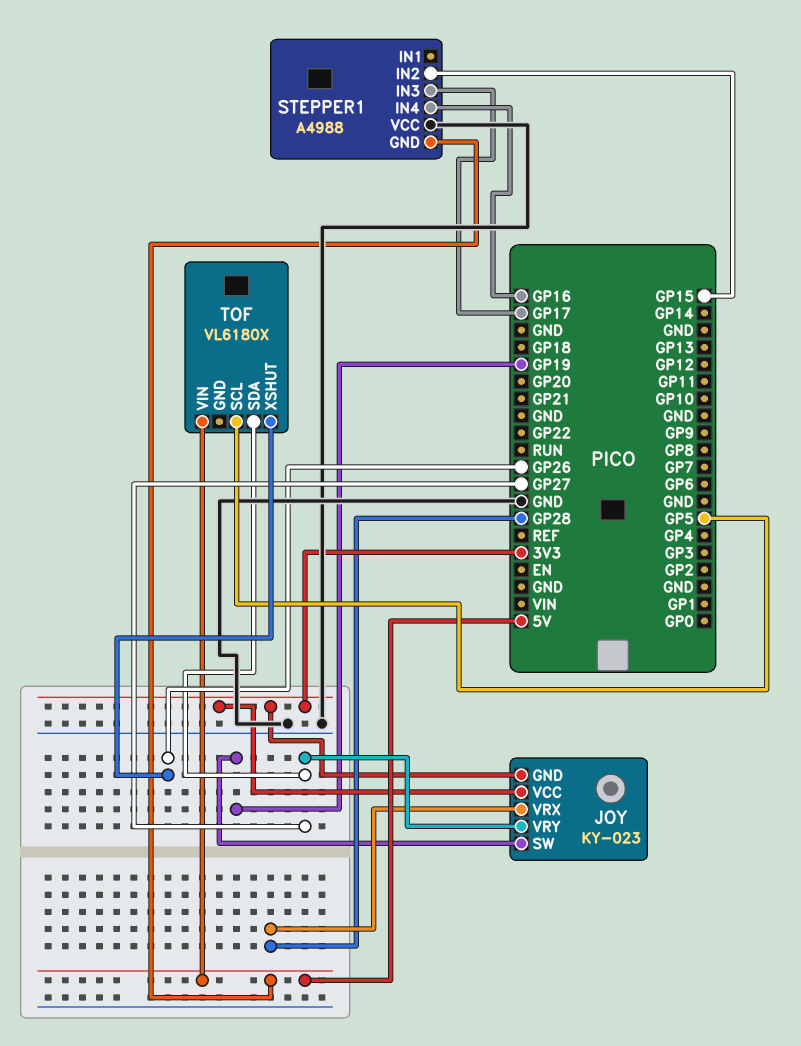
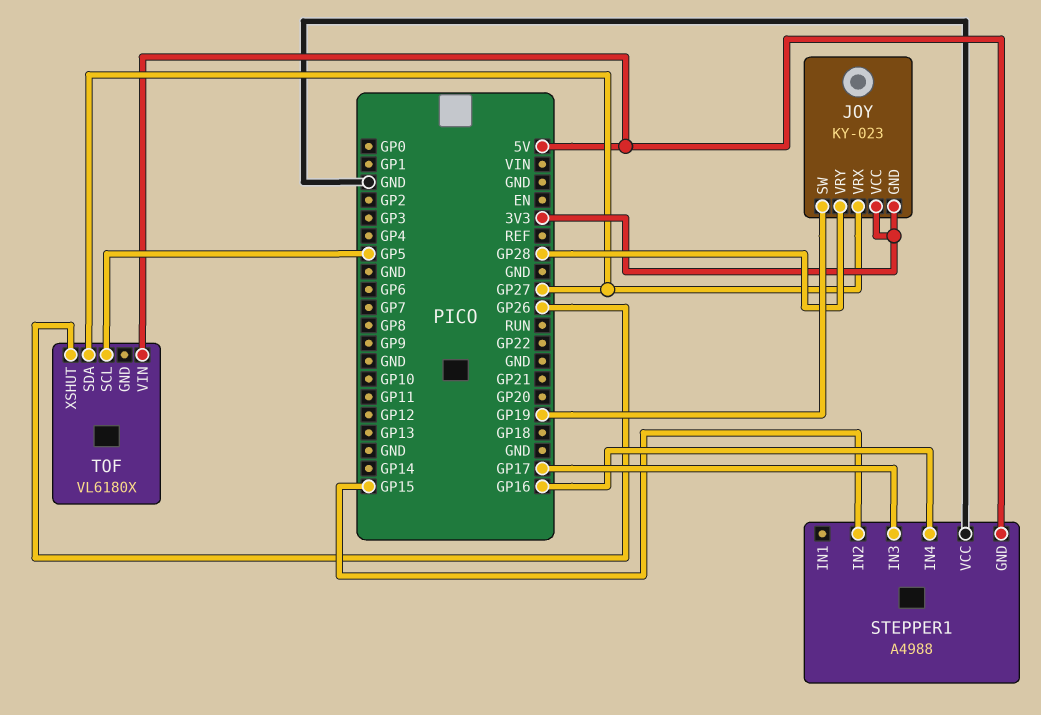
JOY pin VRX: GP28 -> GP27
JOY pin VRY: GP27 -> GP28

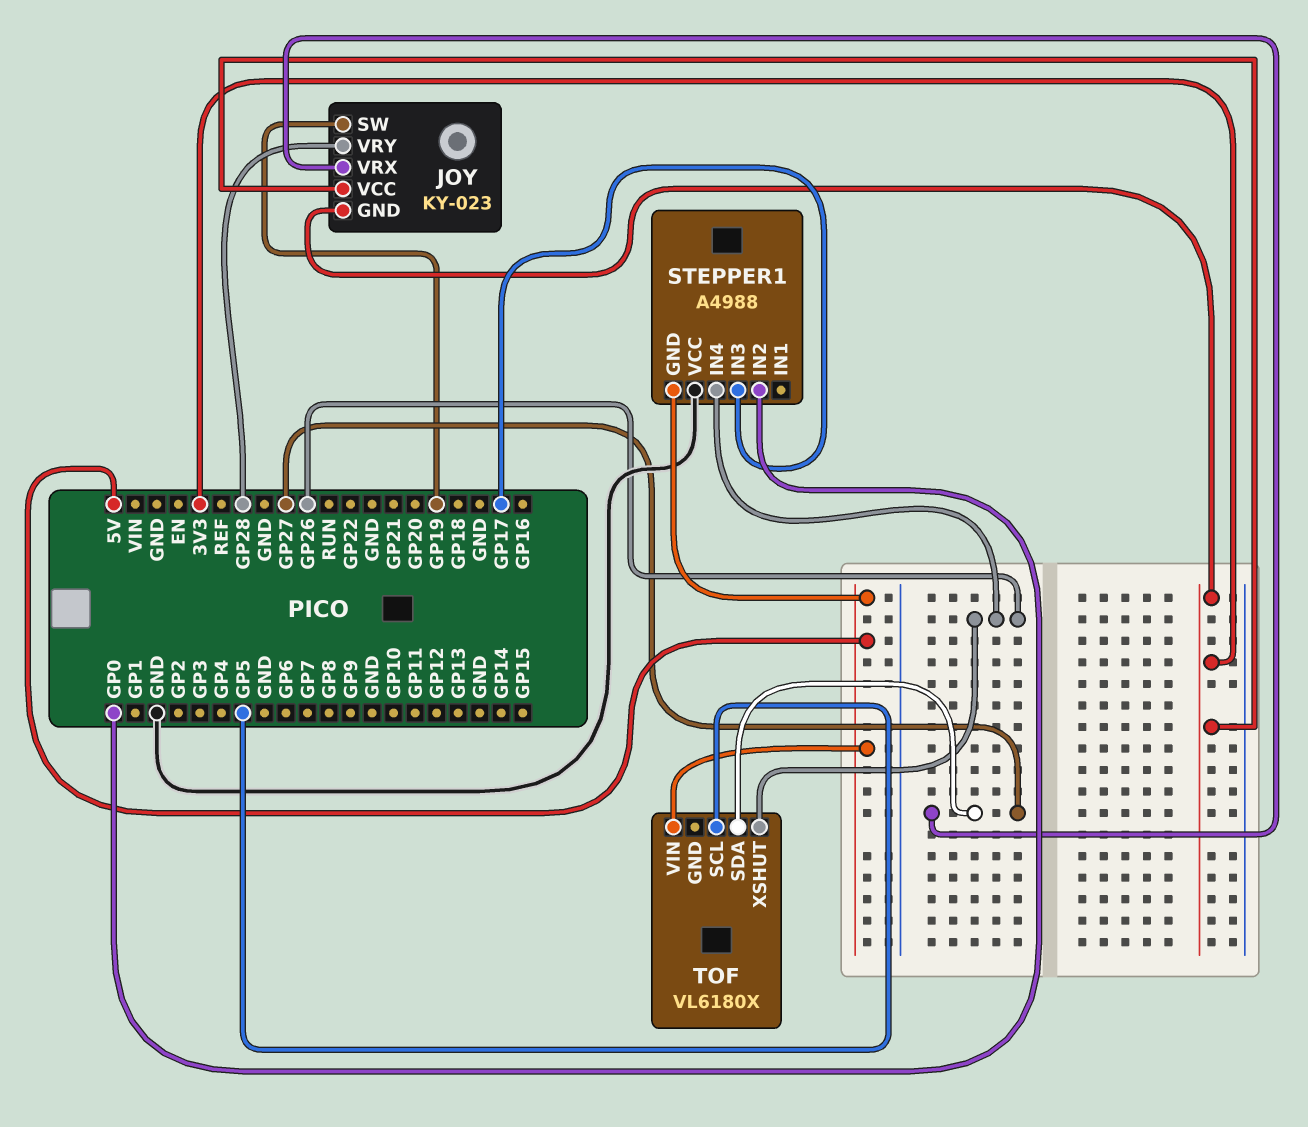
STEPPER1 pin IN2: GP15 -> GP0
STEPPER1 pin IN4: GP16 -> GP26

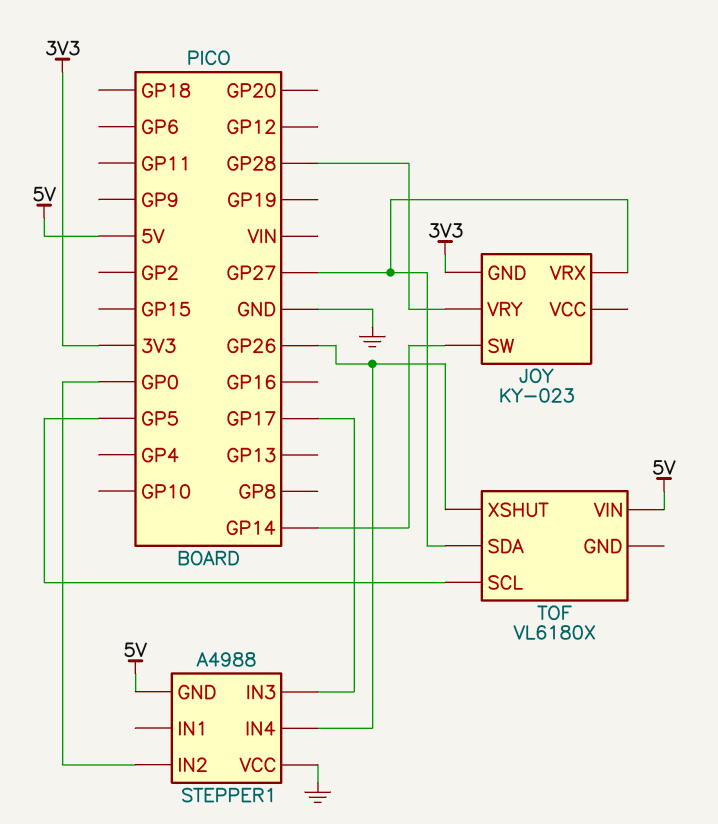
JOY pin SW: GP19 -> GP14
JOY pin VCC: 3V3 -> none

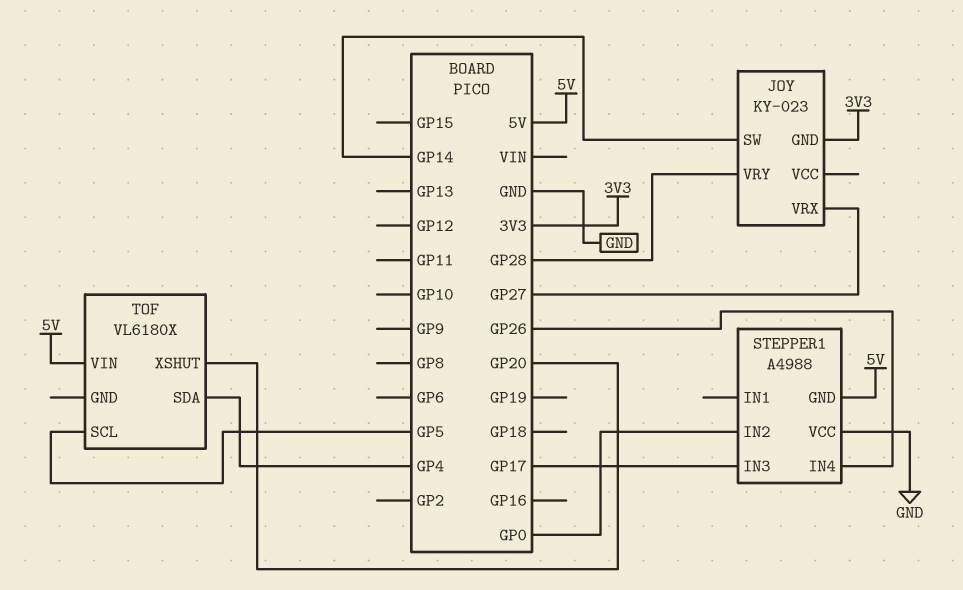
TOF pin SDA: GP27 -> GP4
TOF pin XSHUT: GP26 -> GP20

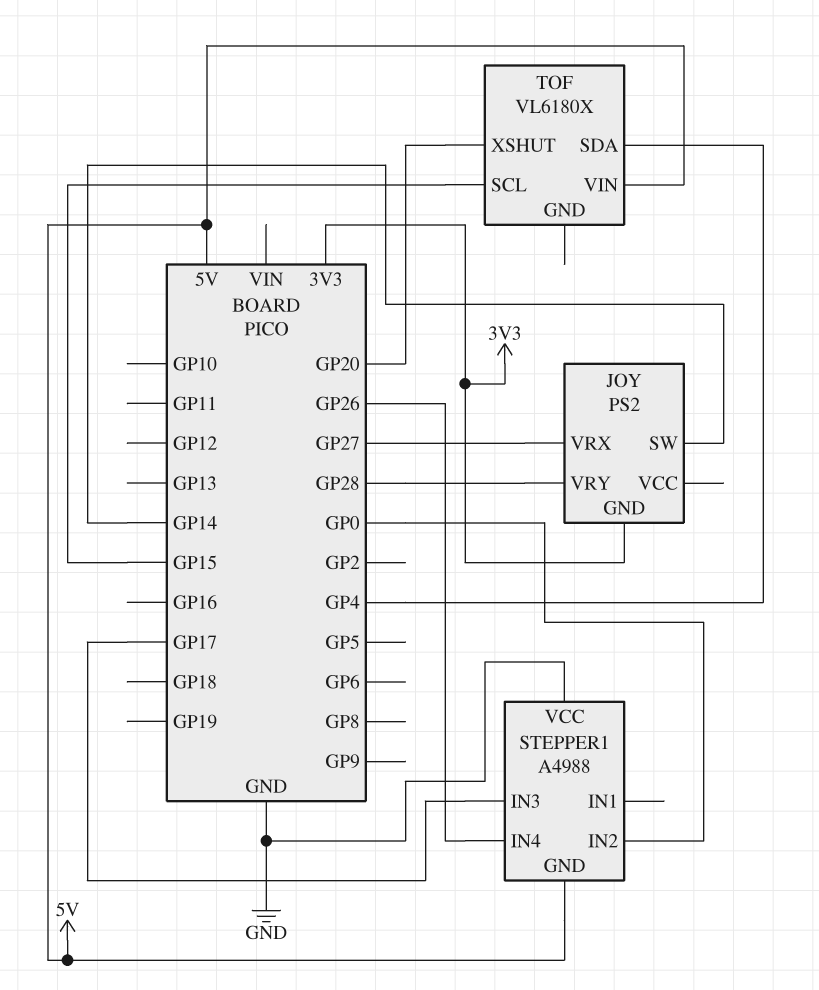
JOY: KY-023 -> PS2
TOF pin SCL: GP5 -> GP15

